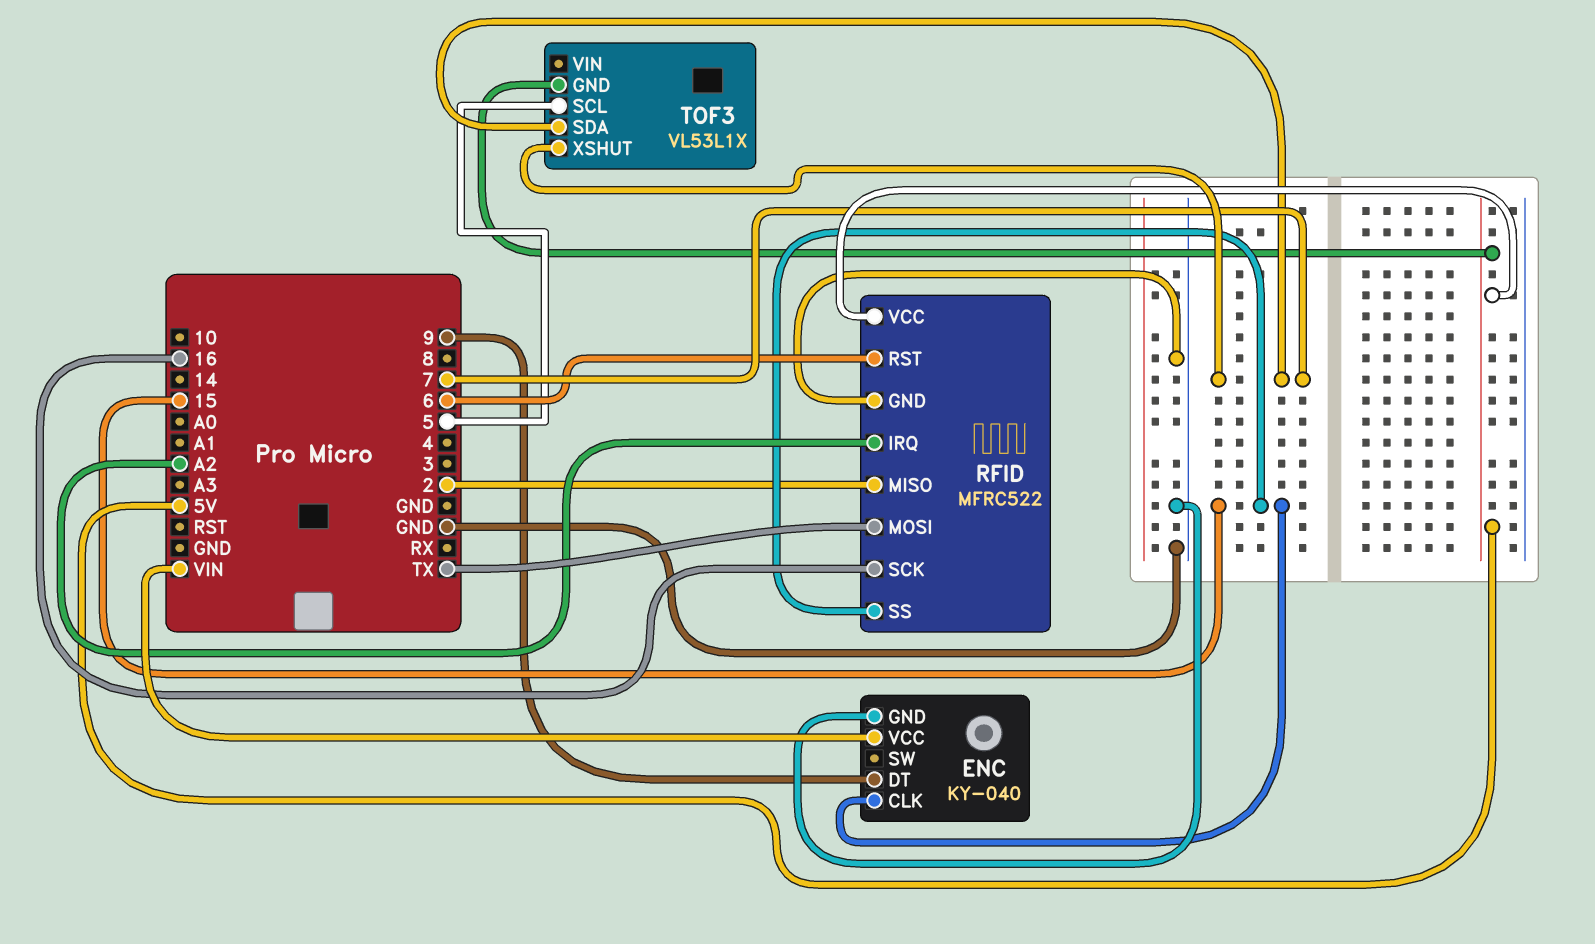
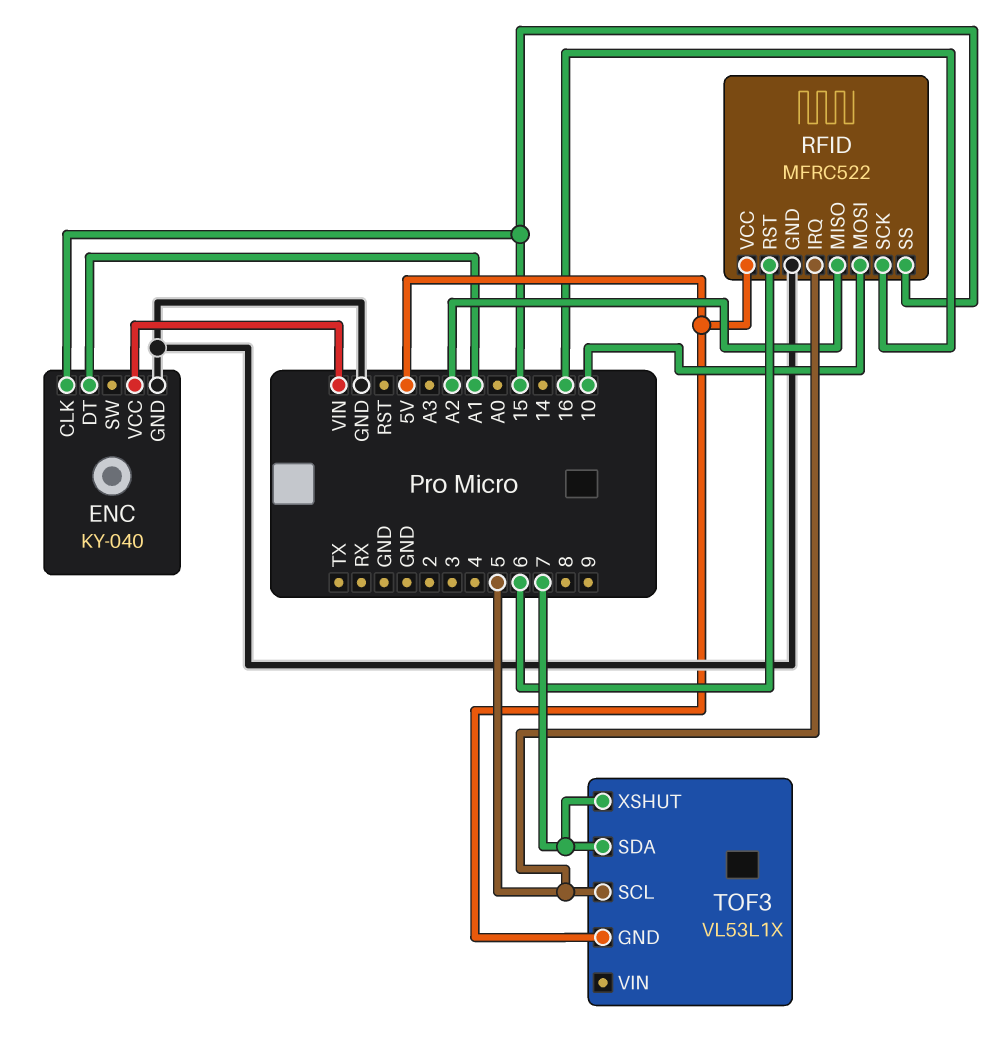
ENC pin DT: 9 -> A1
RFID pin IRQ: A2 -> 5
RFID pin MISO: 2 -> A2
RFID pin MOSI: TX -> 10

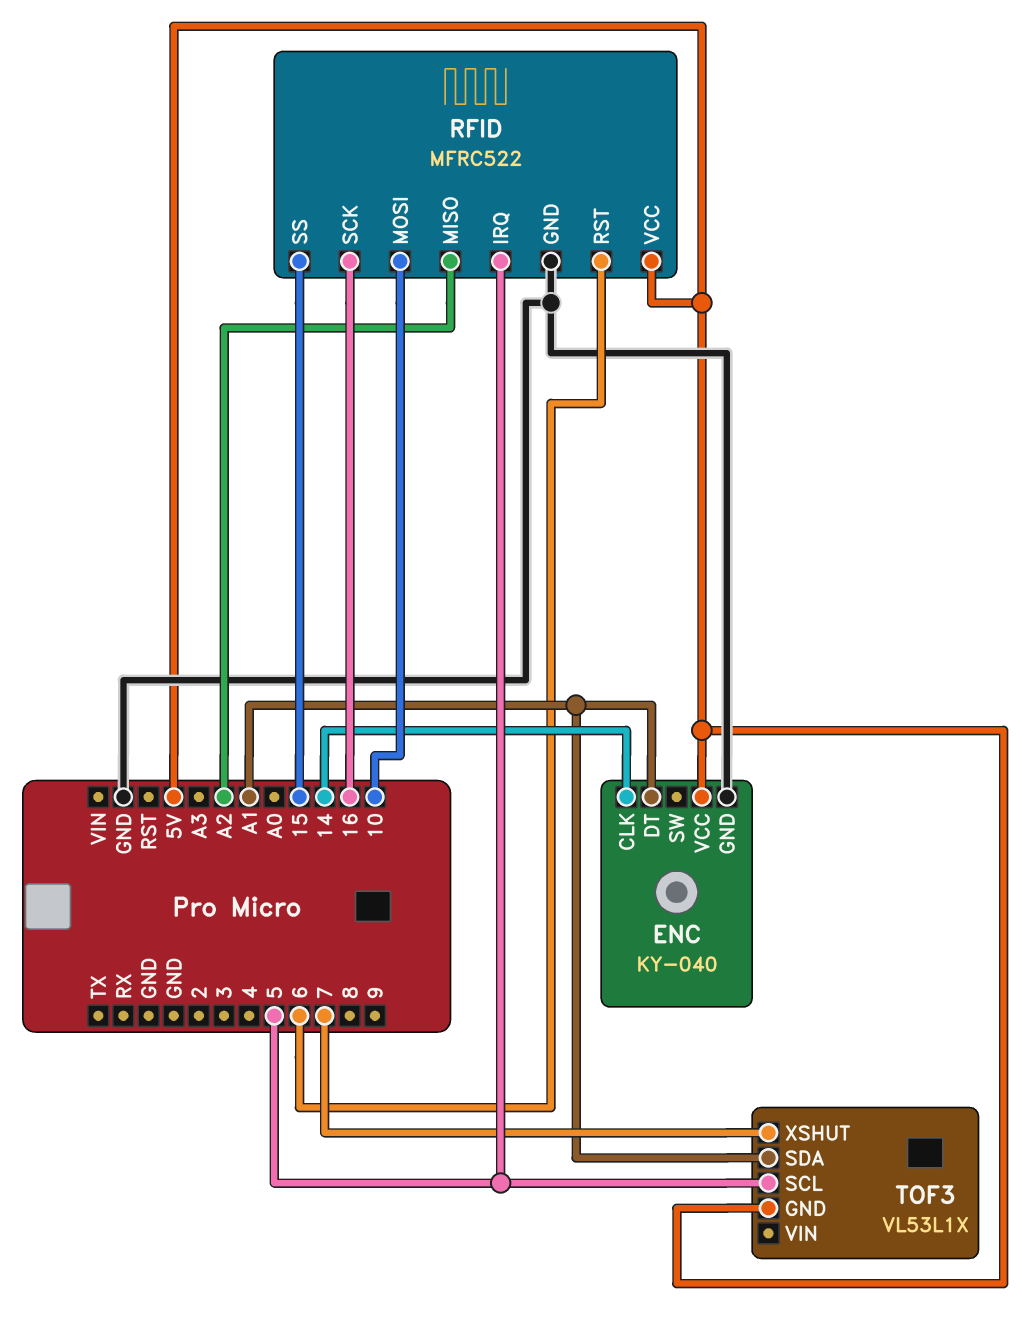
ENC pin CLK: 15 -> 14
ENC pin VCC: VIN -> 5V
TOF3 pin SDA: 7 -> A1

